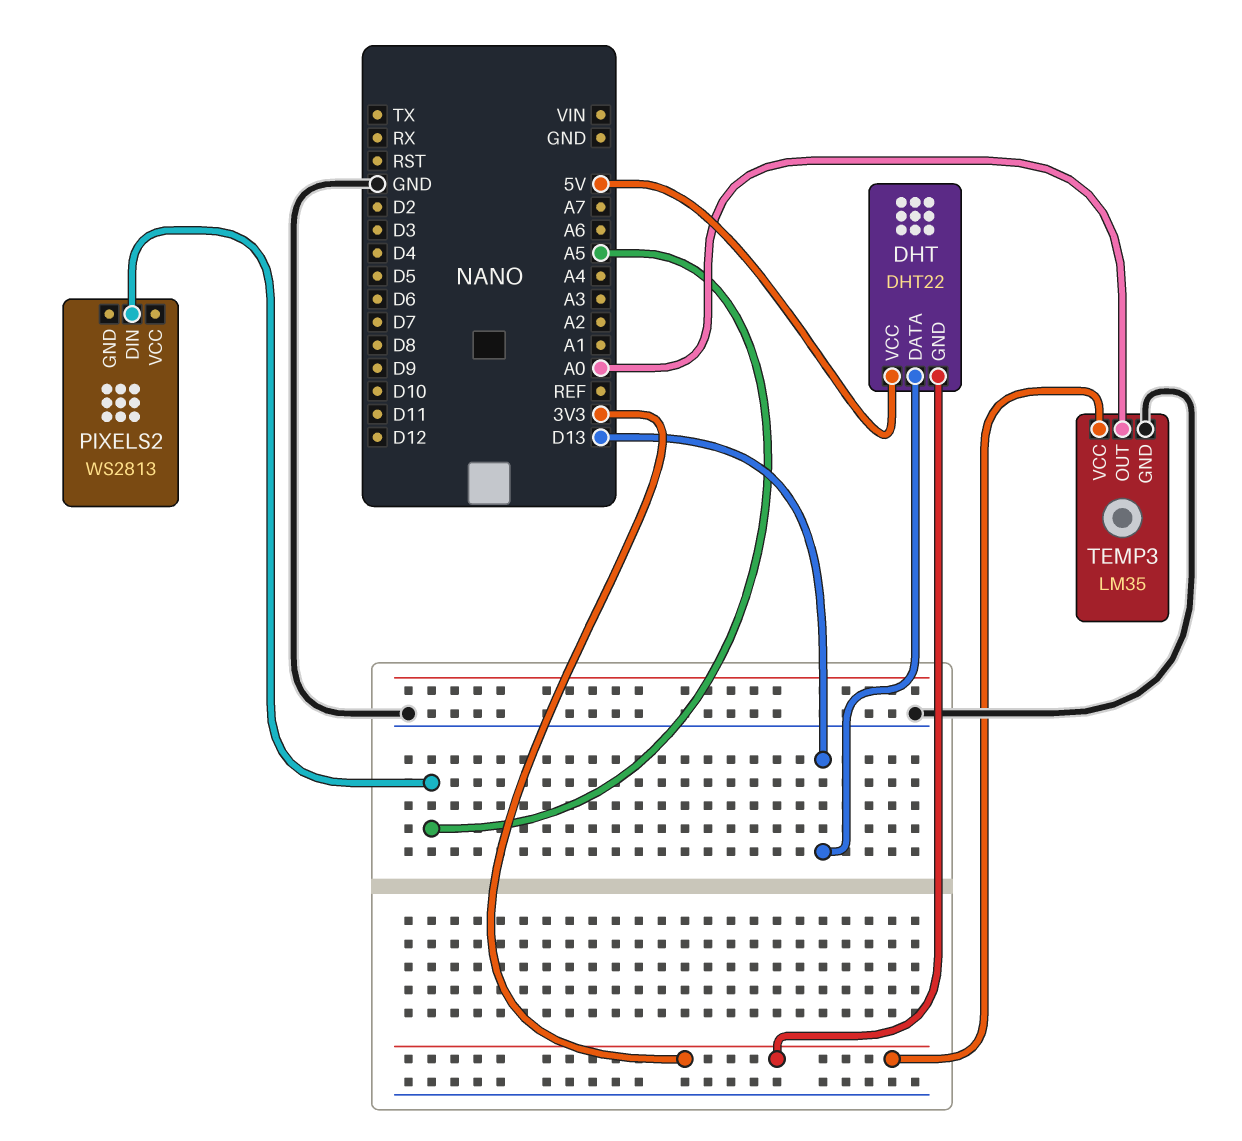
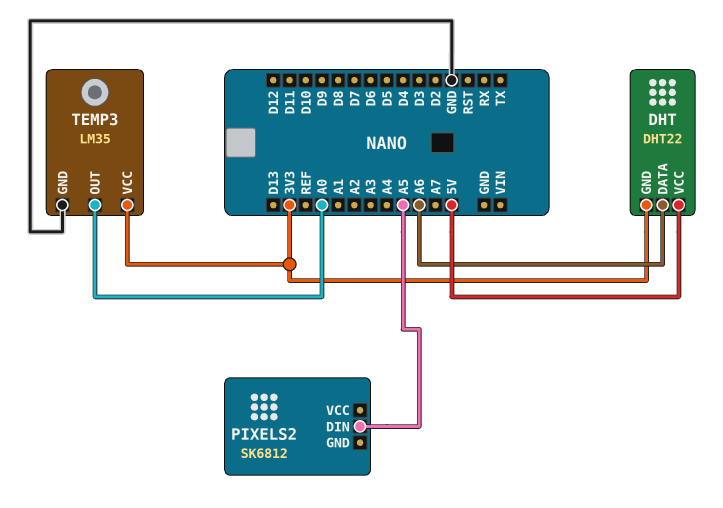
DHT pin DATA: D13 -> A6
PIXELS2: WS2813 -> SK6812

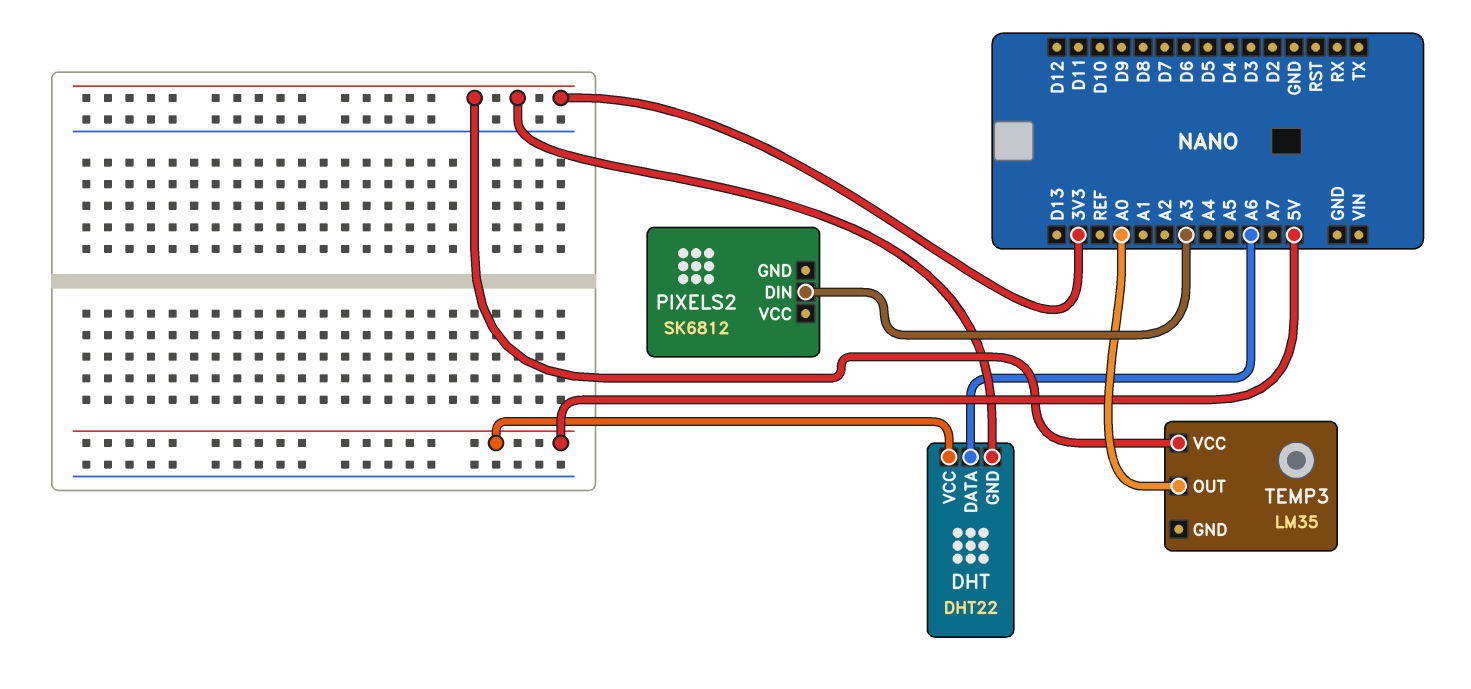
PIXELS2 pin DIN: A5 -> A3
TEMP3 pin GND: GND -> none

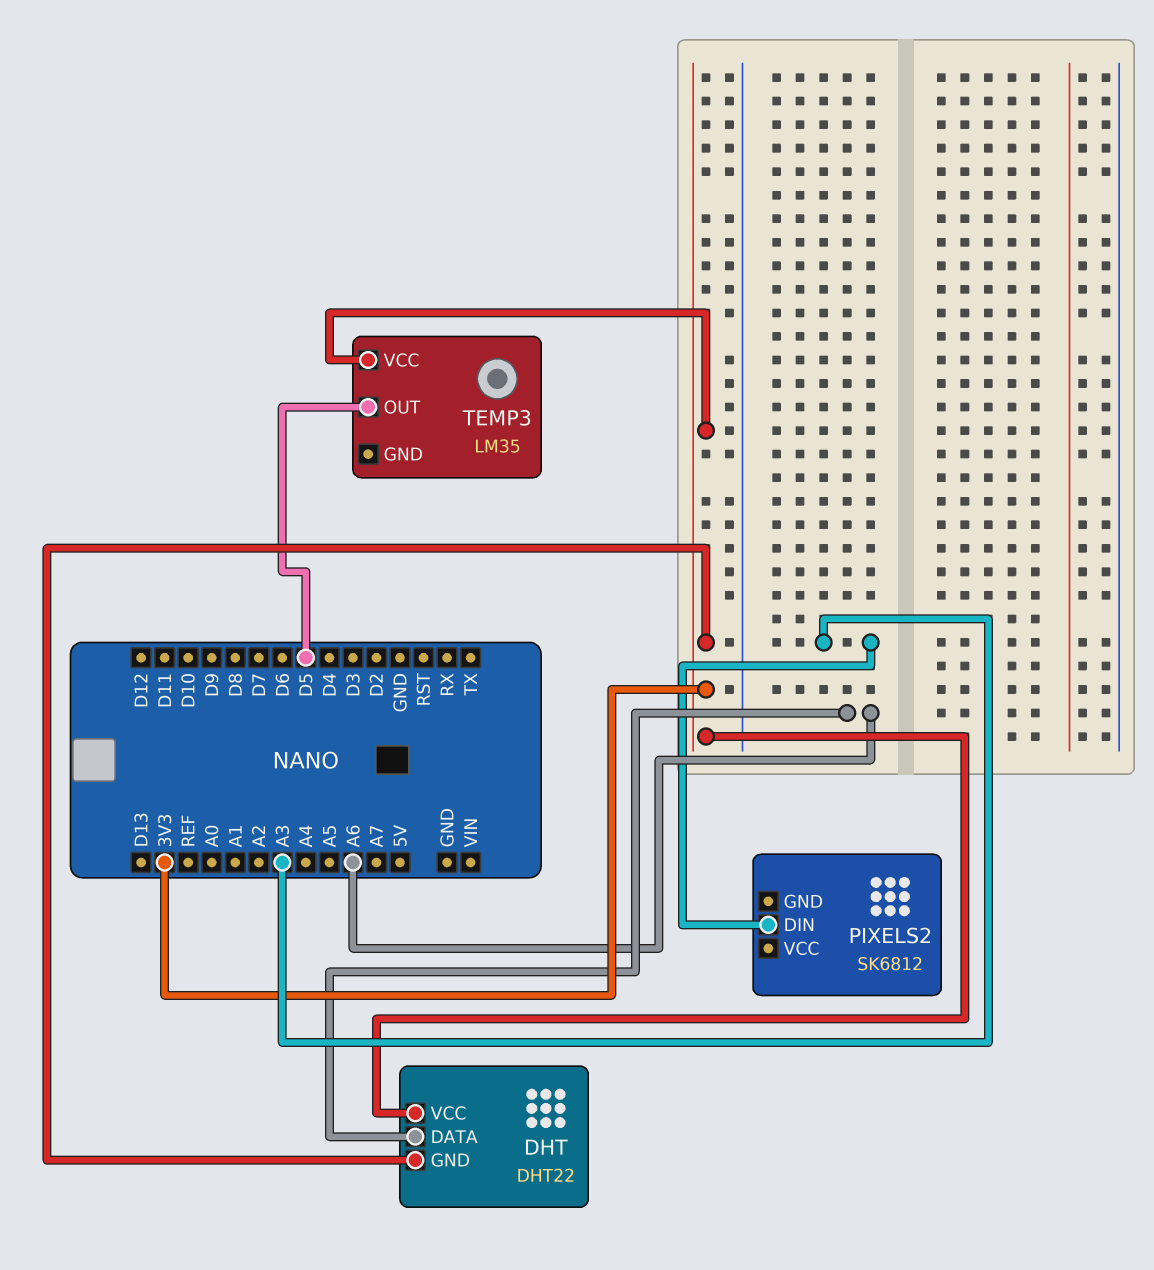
DHT pin VCC: 5V -> 3V3
TEMP3 pin OUT: A0 -> D5

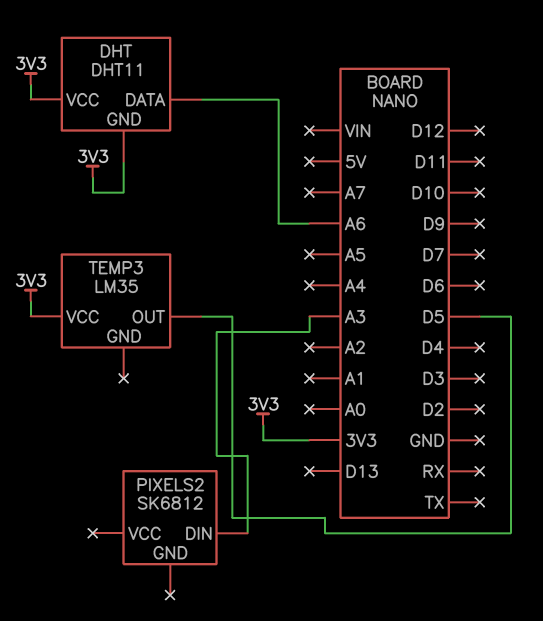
DHT: DHT22 -> DHT11

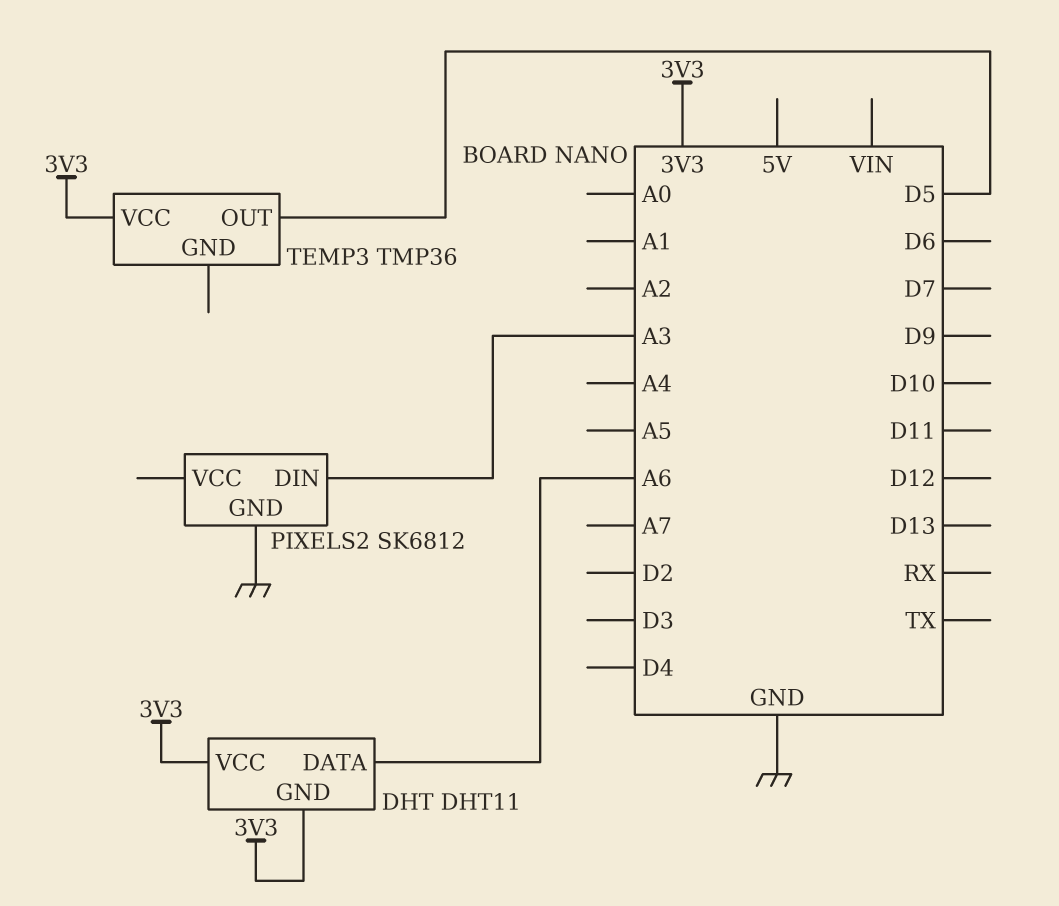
PIXELS2 pin GND: none -> GND
TEMP3: LM35 -> TMP36

